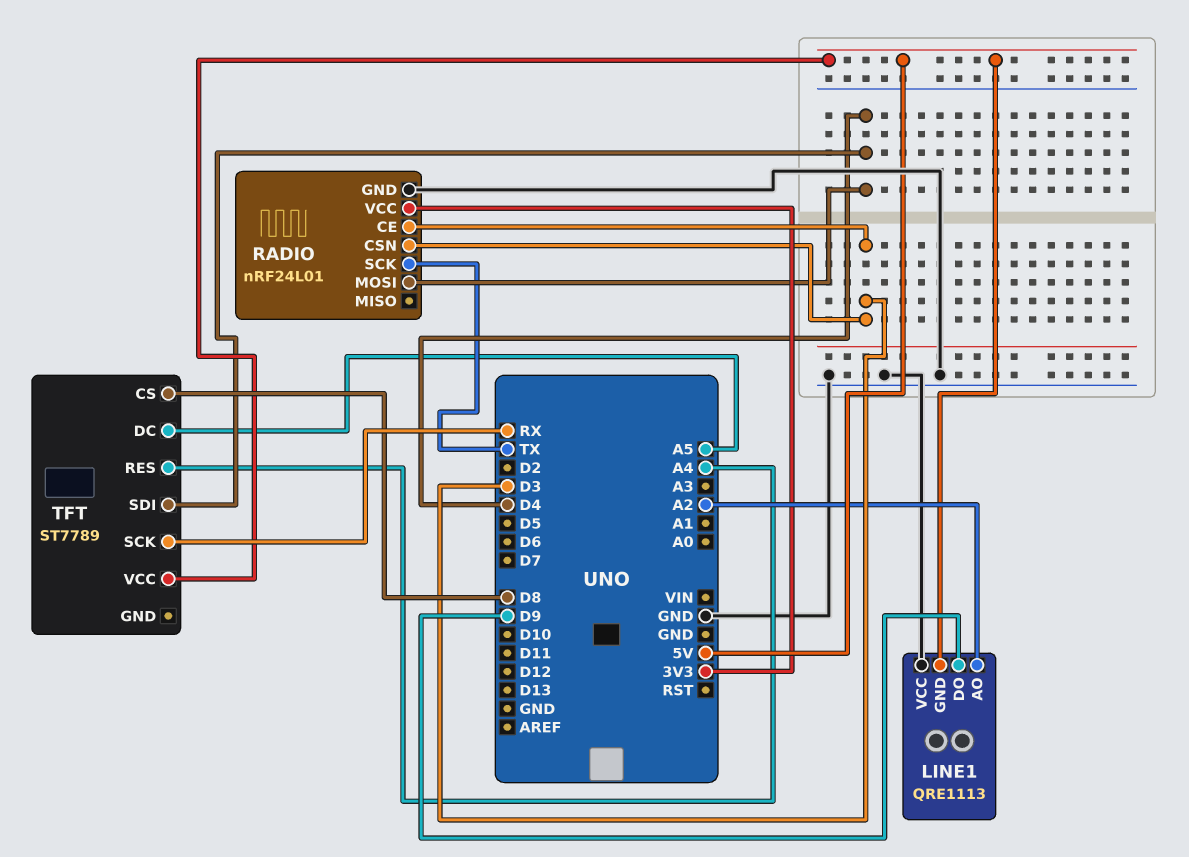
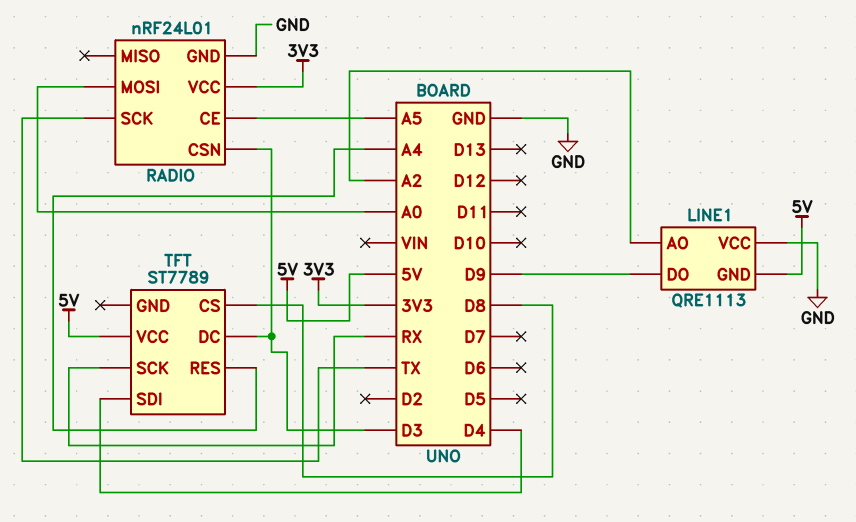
RADIO pin CE: D3 -> A5
RADIO pin MOSI: D4 -> A0
TFT pin DC: A5 -> D3

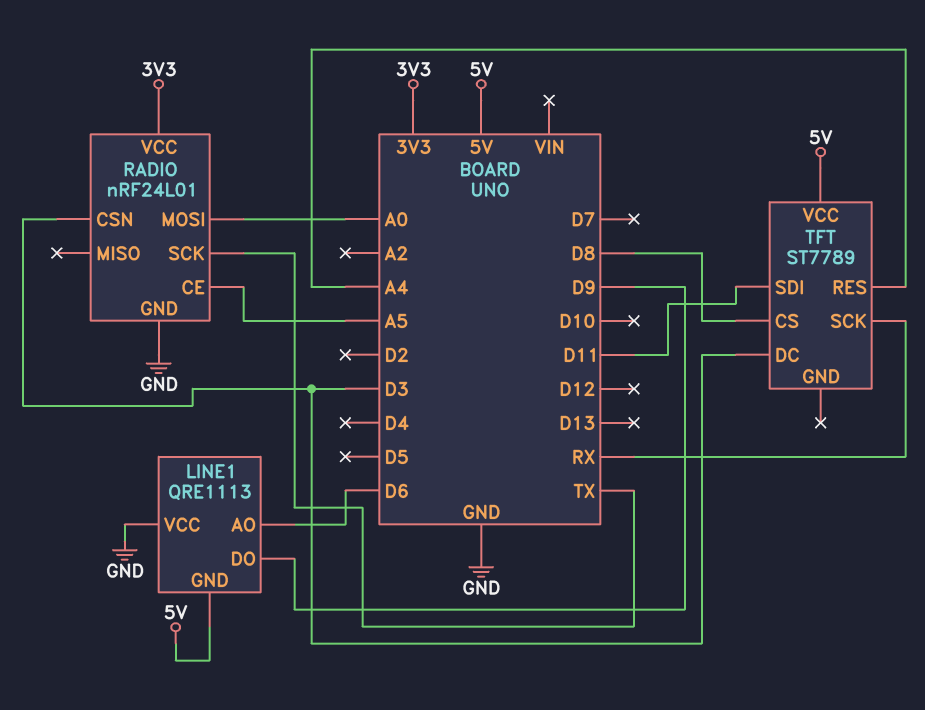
LINE1 pin AO: A2 -> D6
TFT pin SDI: D4 -> D11

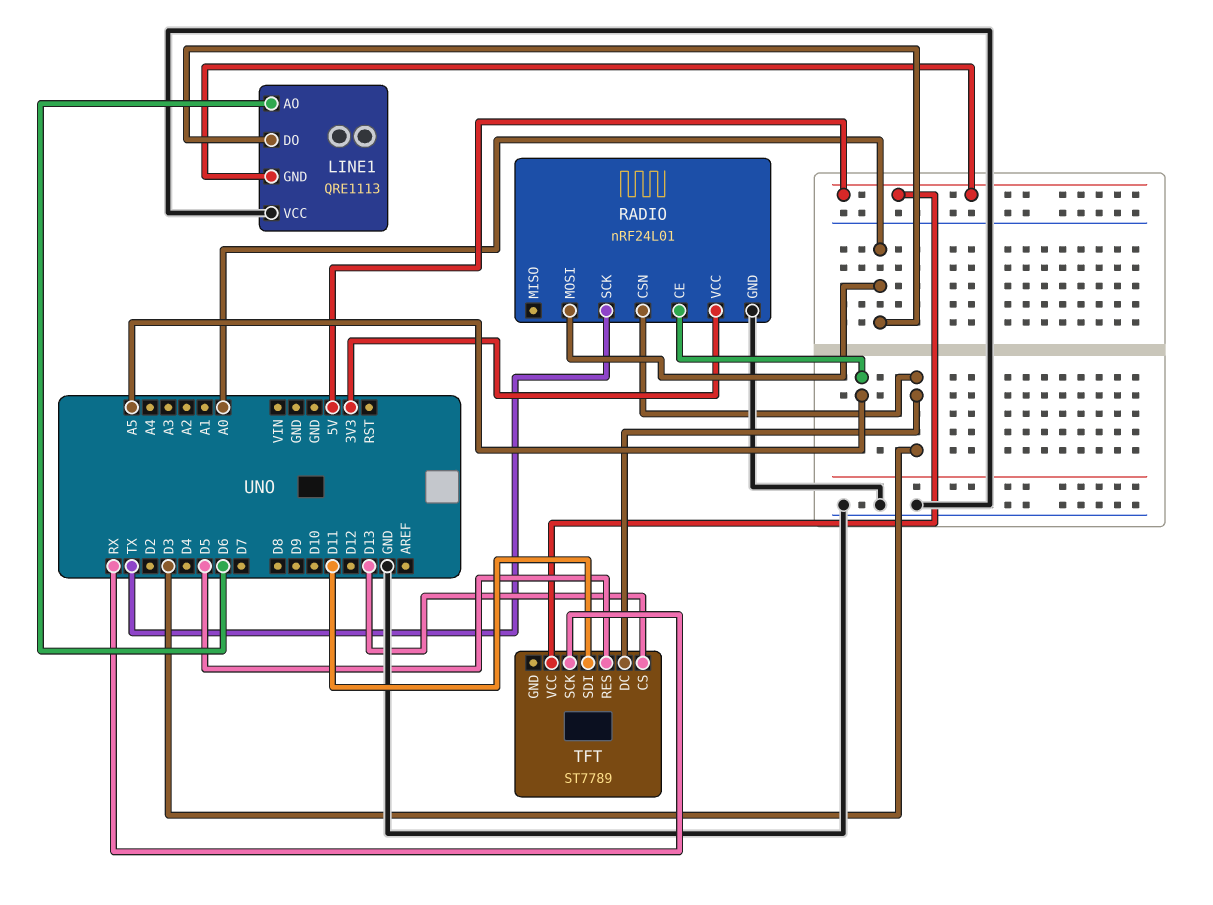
LINE1 pin DO: D9 -> A0
TFT pin CS: D8 -> D13
TFT pin RES: A4 -> D5

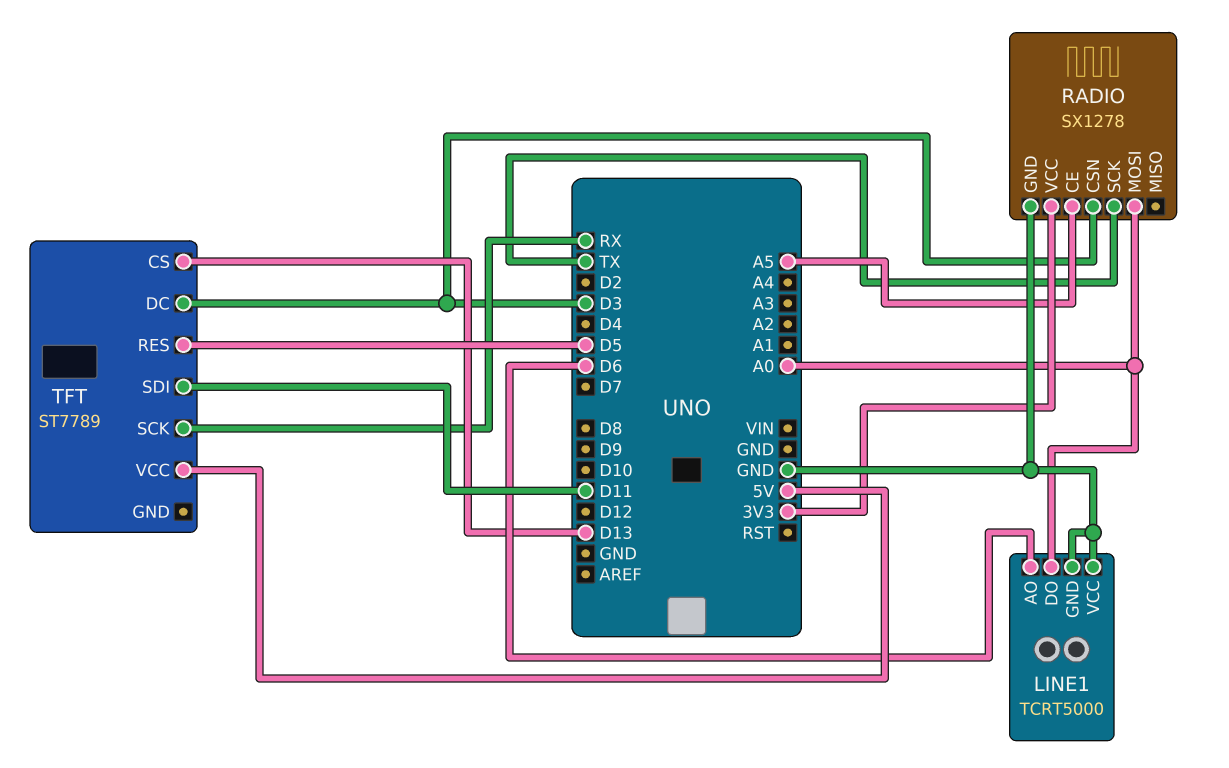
LINE1: QRE1113 -> TCRT5000
LINE1 pin GND: 5V -> GND
RADIO: nRF24L01 -> SX1278

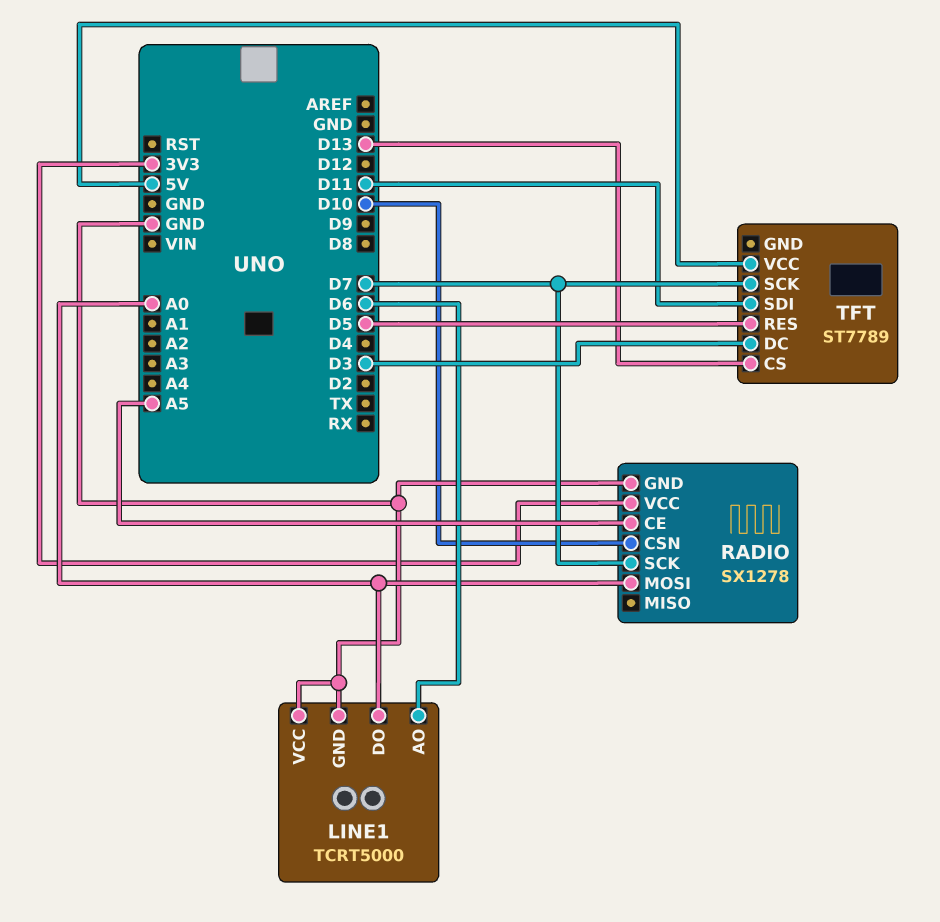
RADIO pin CSN: D3 -> D10
RADIO pin SCK: TX -> D7
TFT pin SCK: RX -> D7

